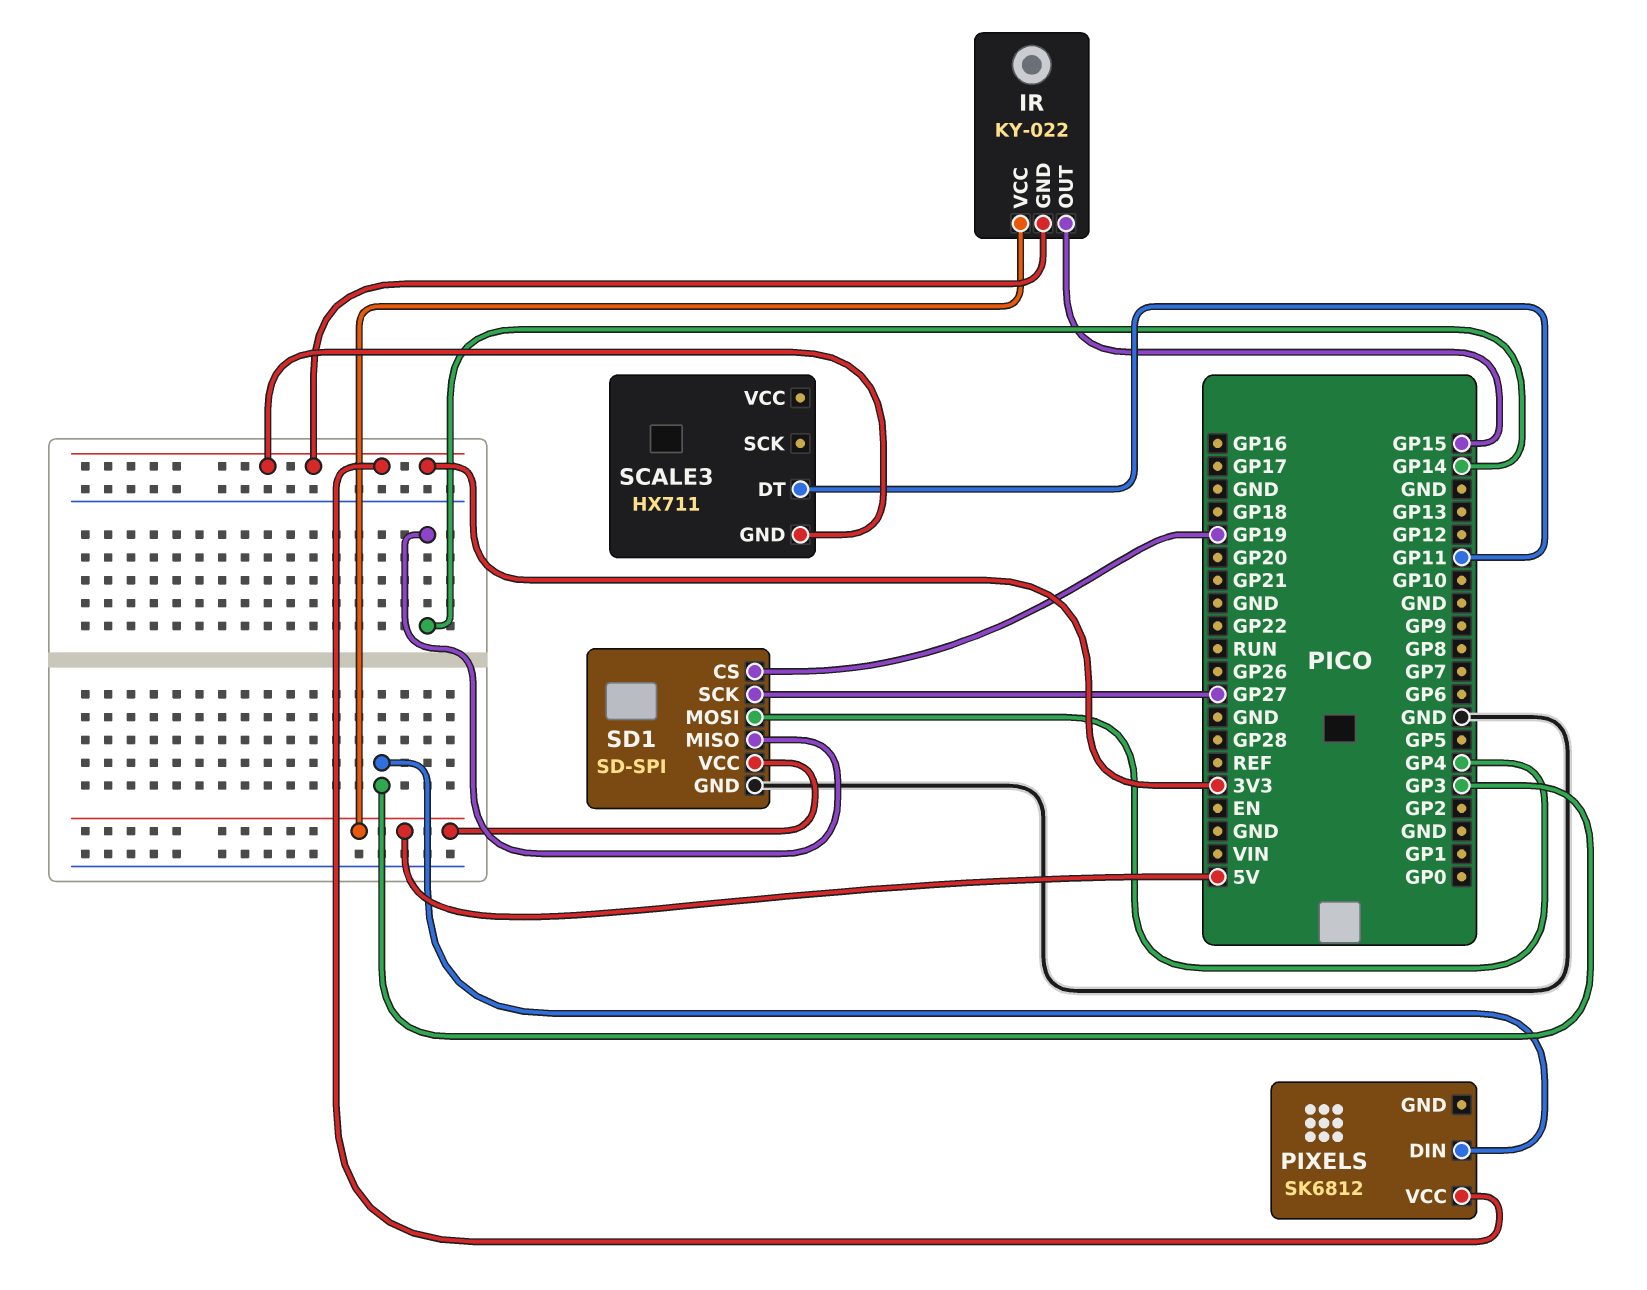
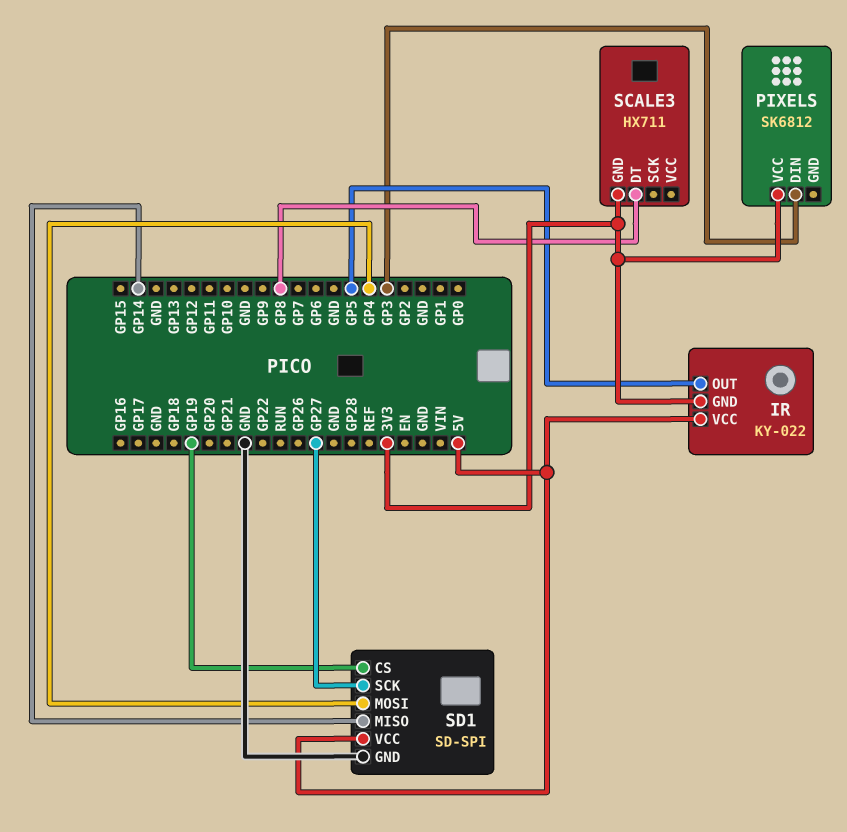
IR pin OUT: GP15 -> GP5
SCALE3 pin DT: GP11 -> GP8

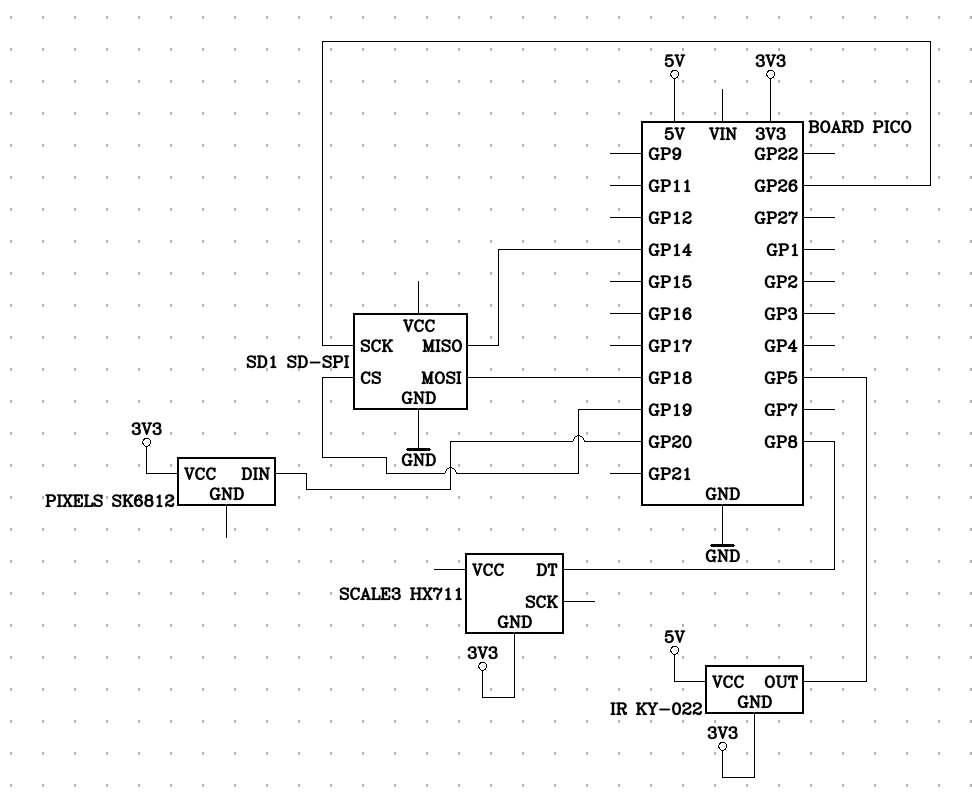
PIXELS pin DIN: GP3 -> GP20
SD1 pin MOSI: GP4 -> GP18
SD1 pin SCK: GP27 -> GP26
SD1 pin VCC: 5V -> none

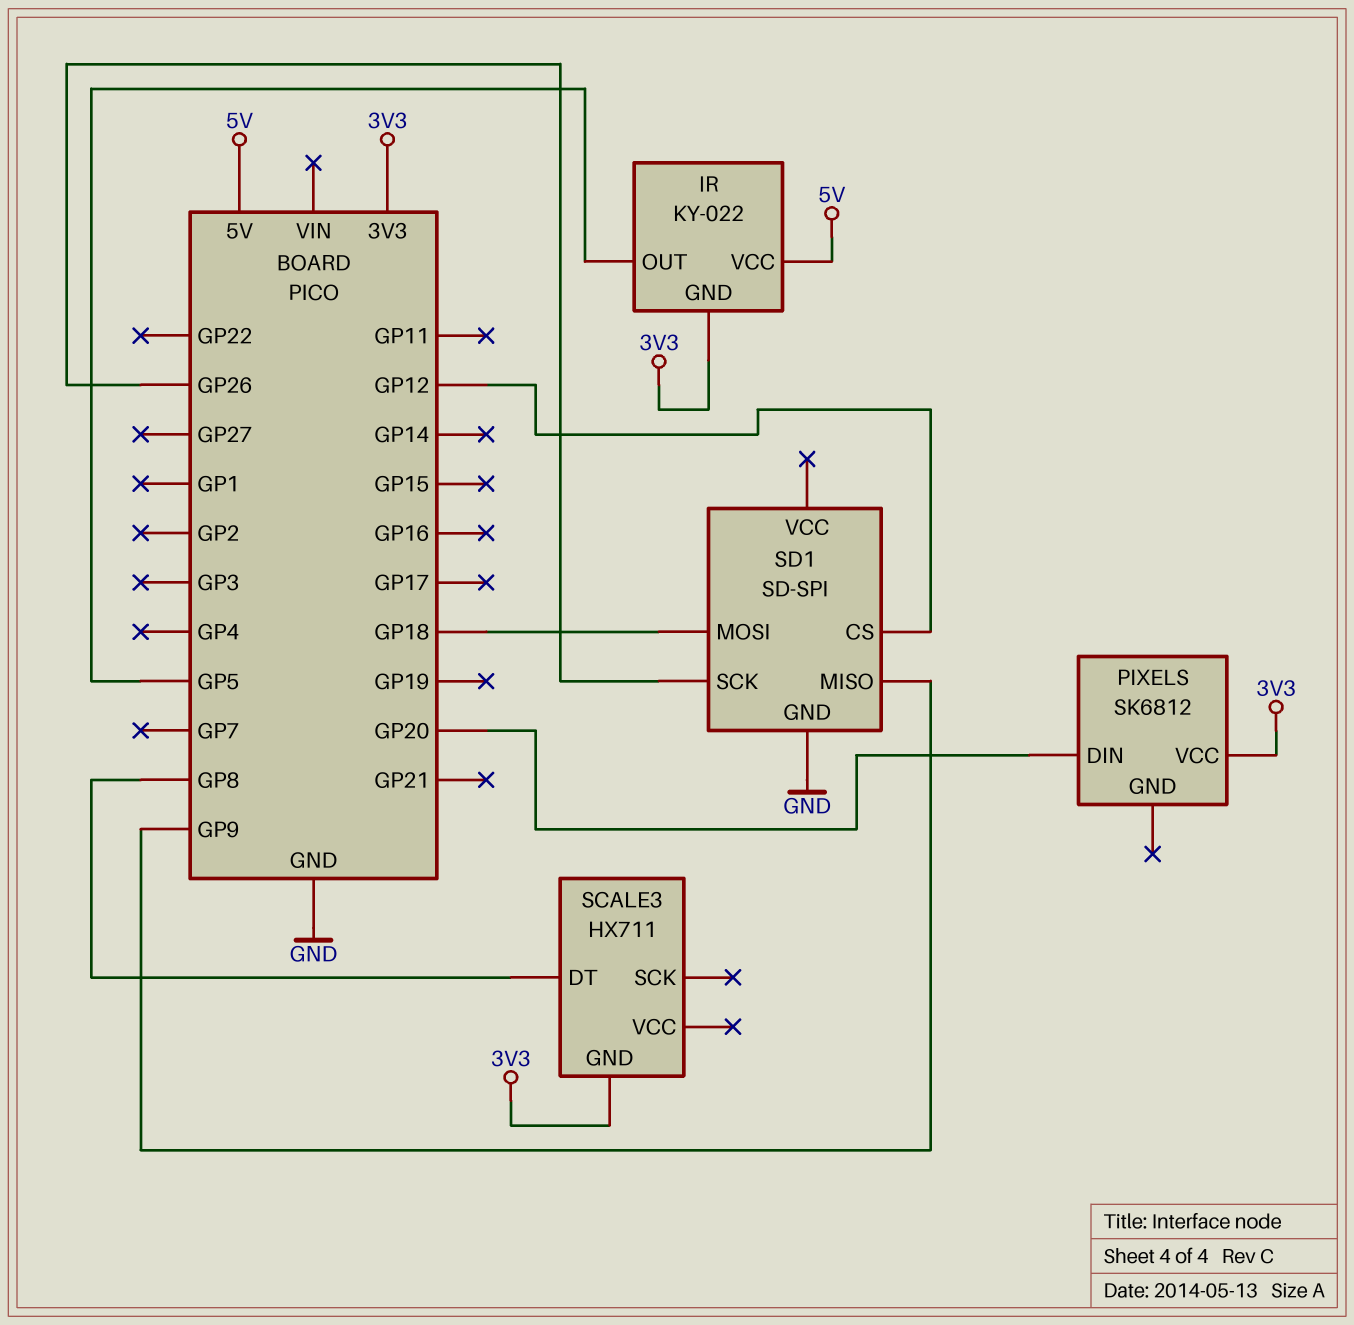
SD1 pin CS: GP19 -> GP12
SD1 pin MISO: GP14 -> GP9

